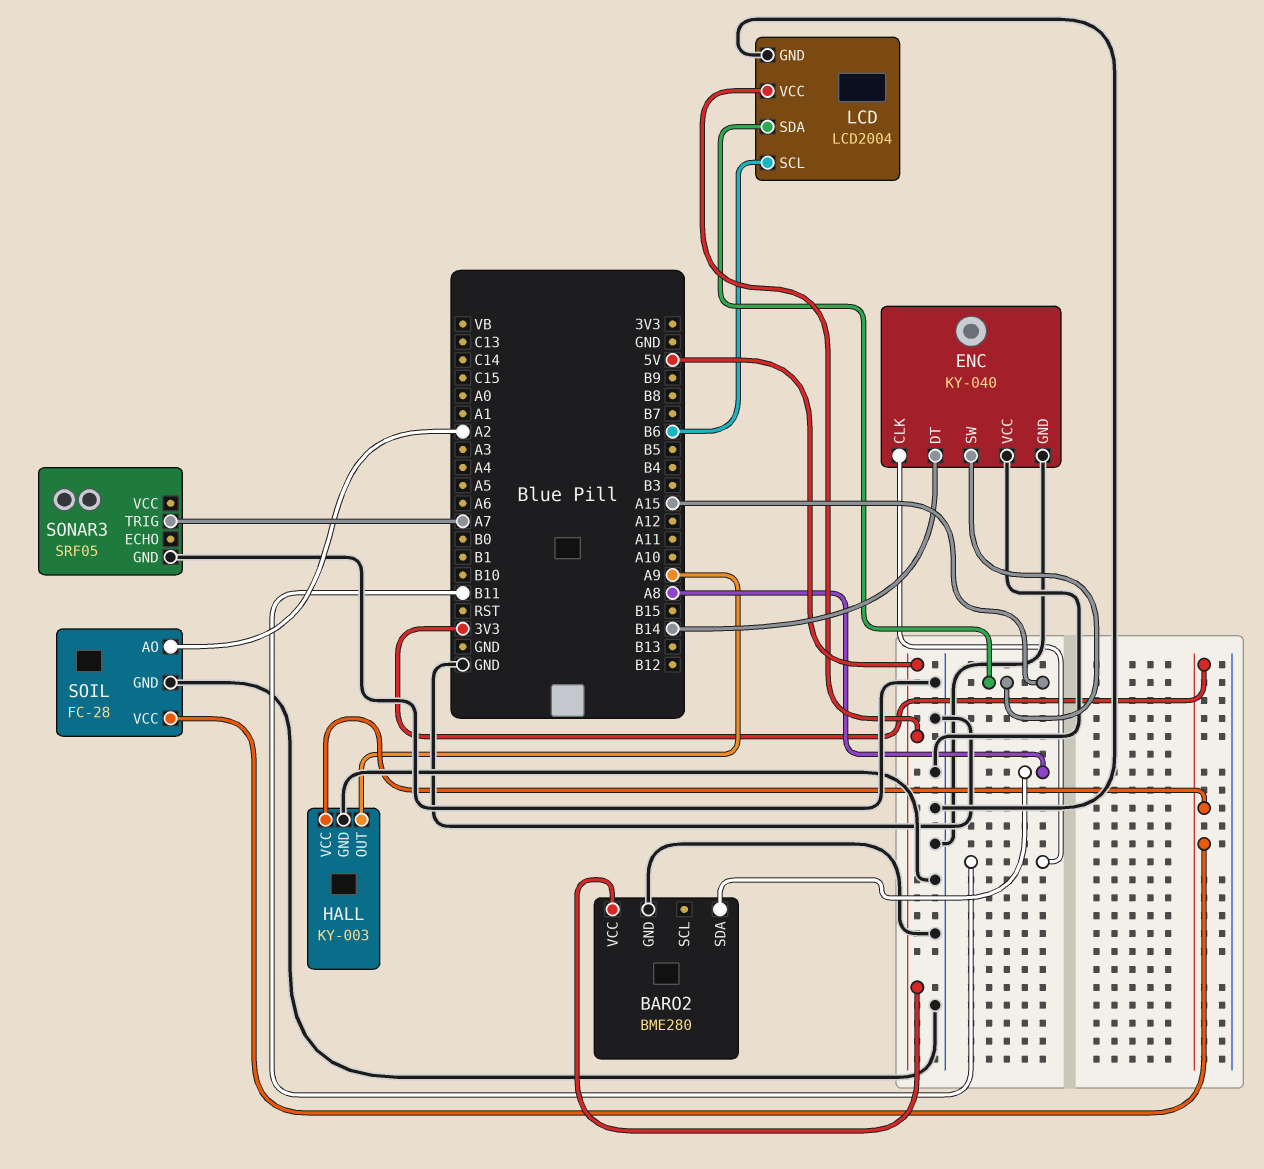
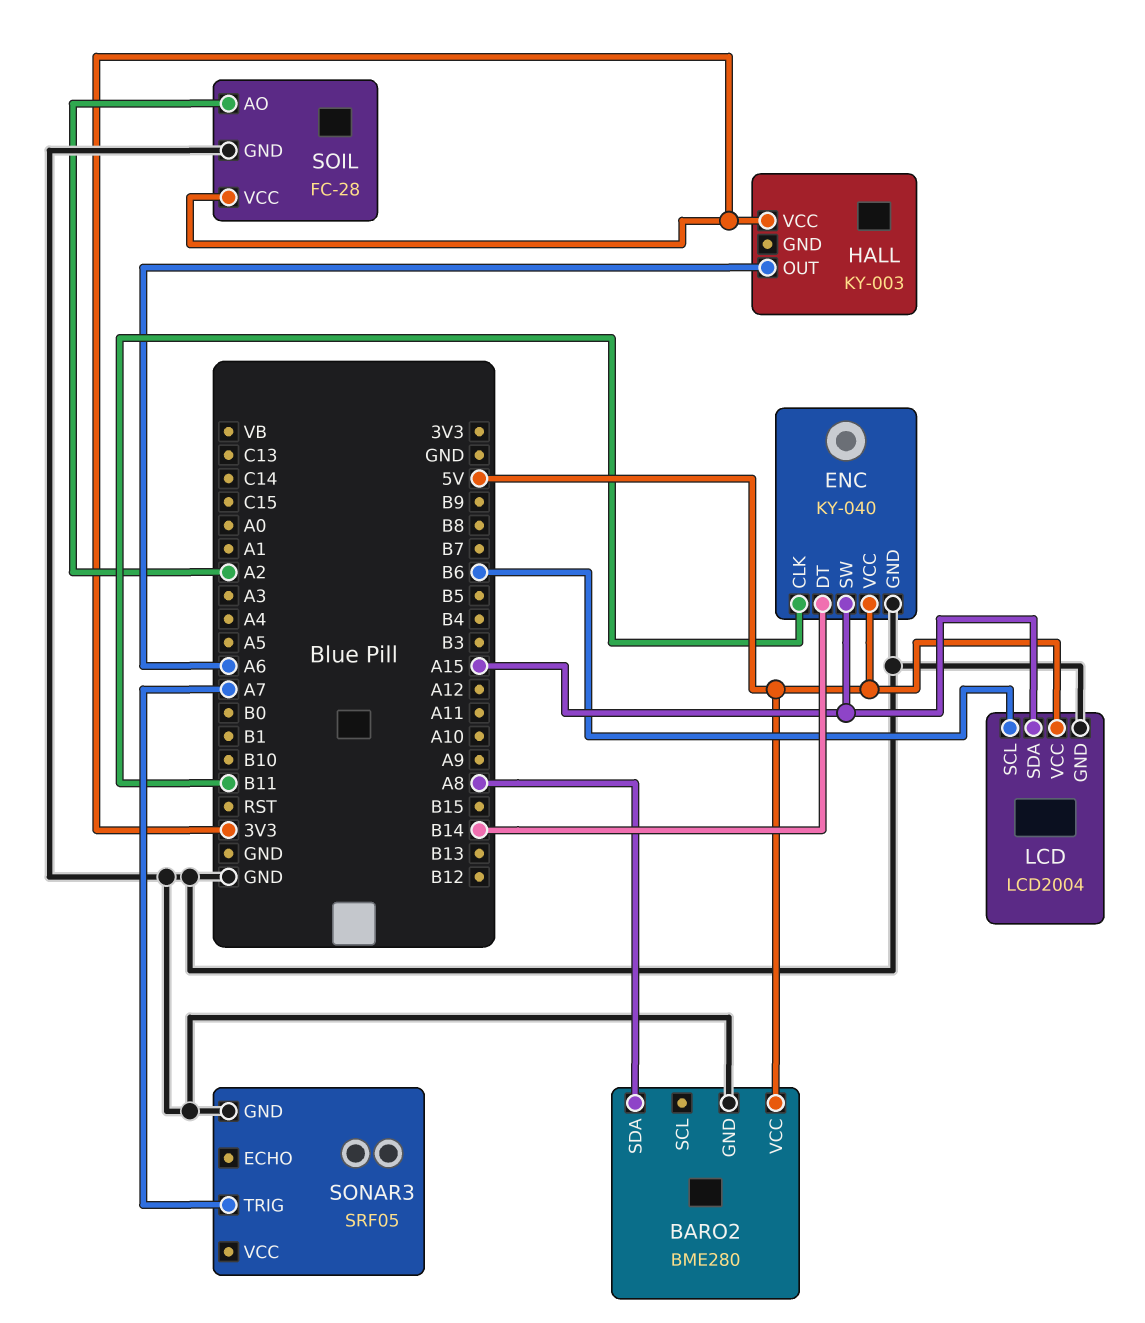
ENC pin VCC: GND -> 5V
HALL pin GND: GND -> none
HALL pin OUT: A9 -> A6

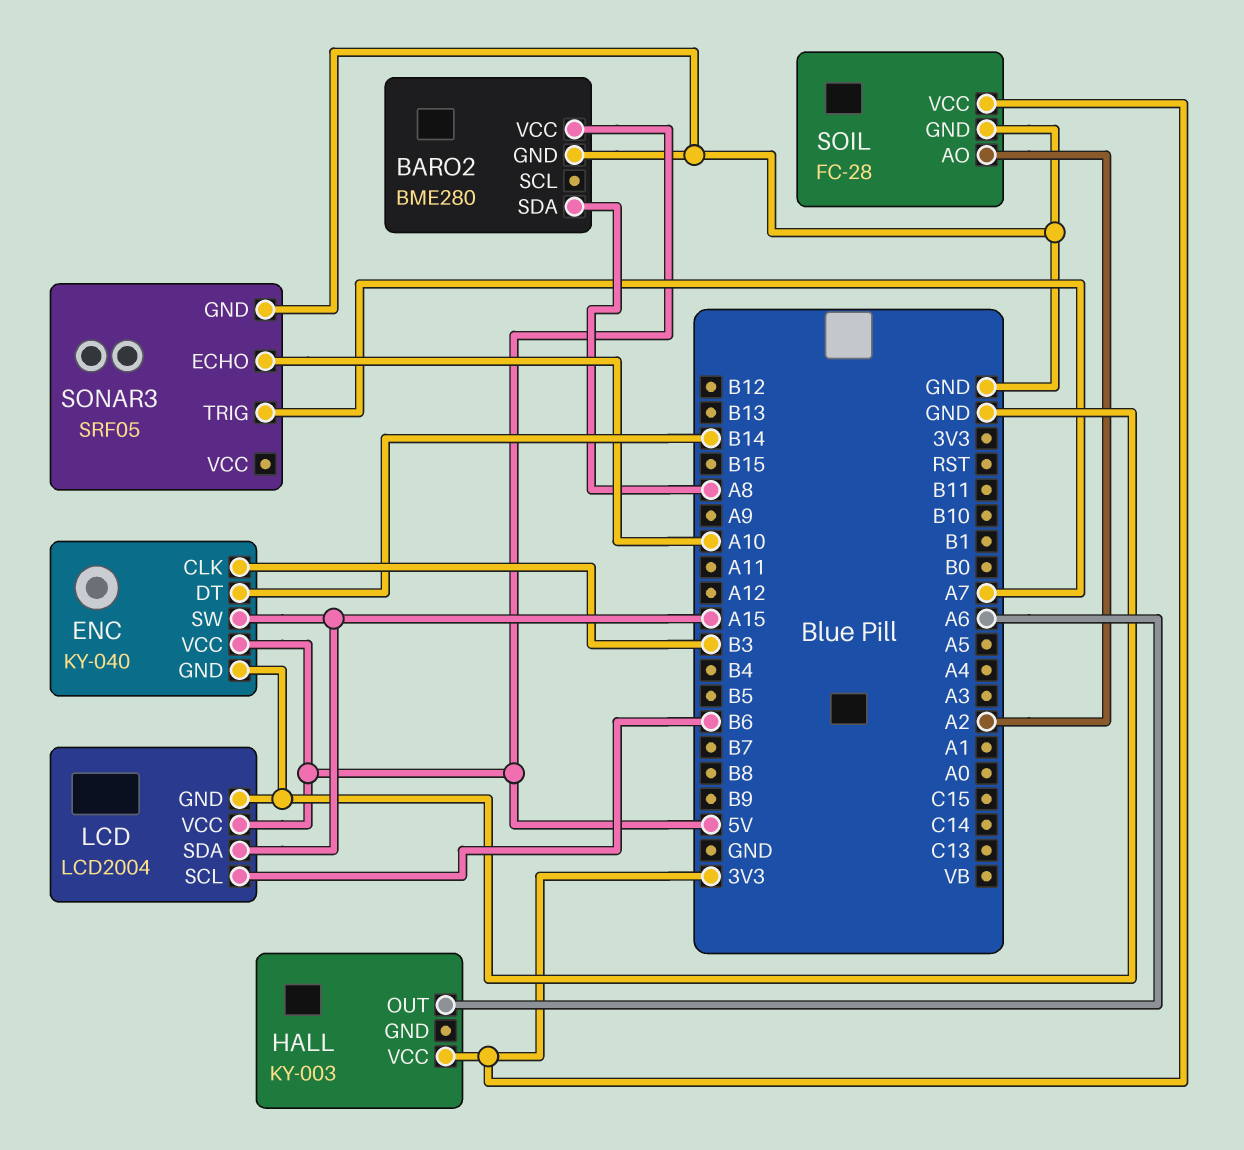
ENC pin CLK: B11 -> B3
SONAR3 pin ECHO: none -> A10

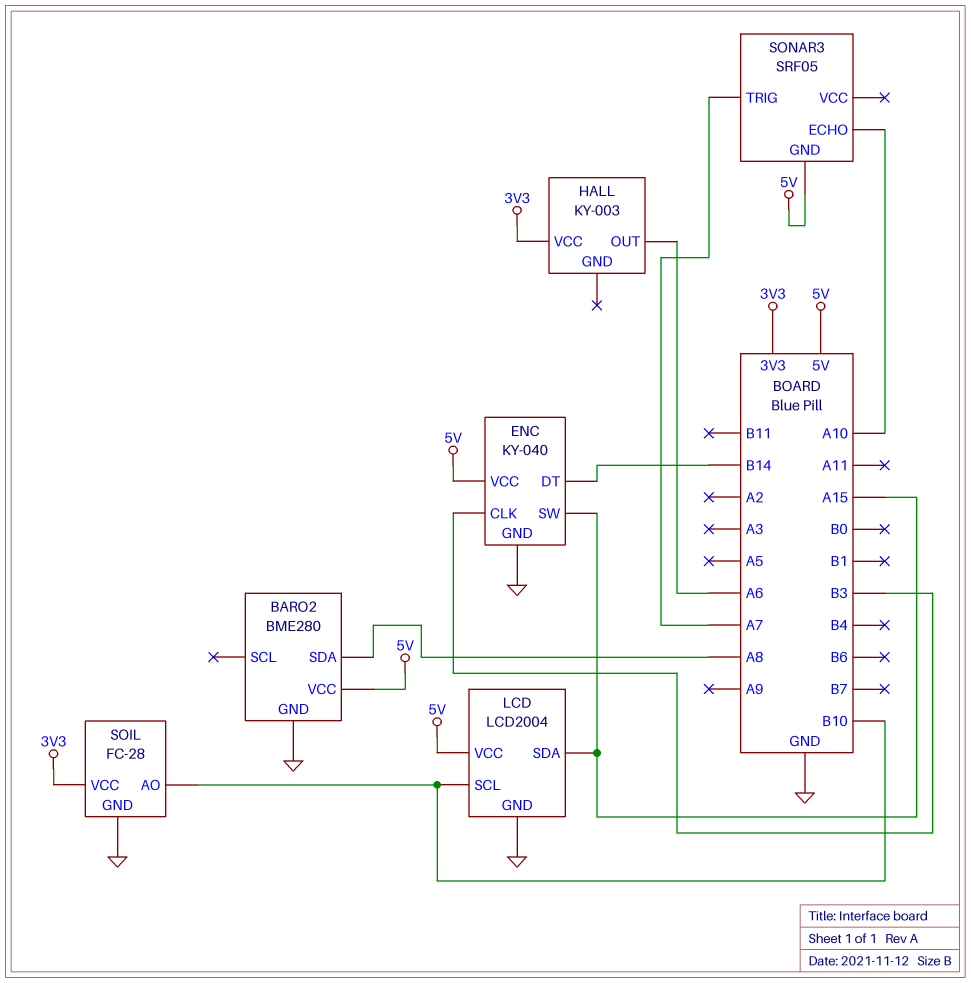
LCD pin SCL: B6 -> B10
SOIL pin AO: A2 -> B10
SONAR3 pin GND: GND -> 5V

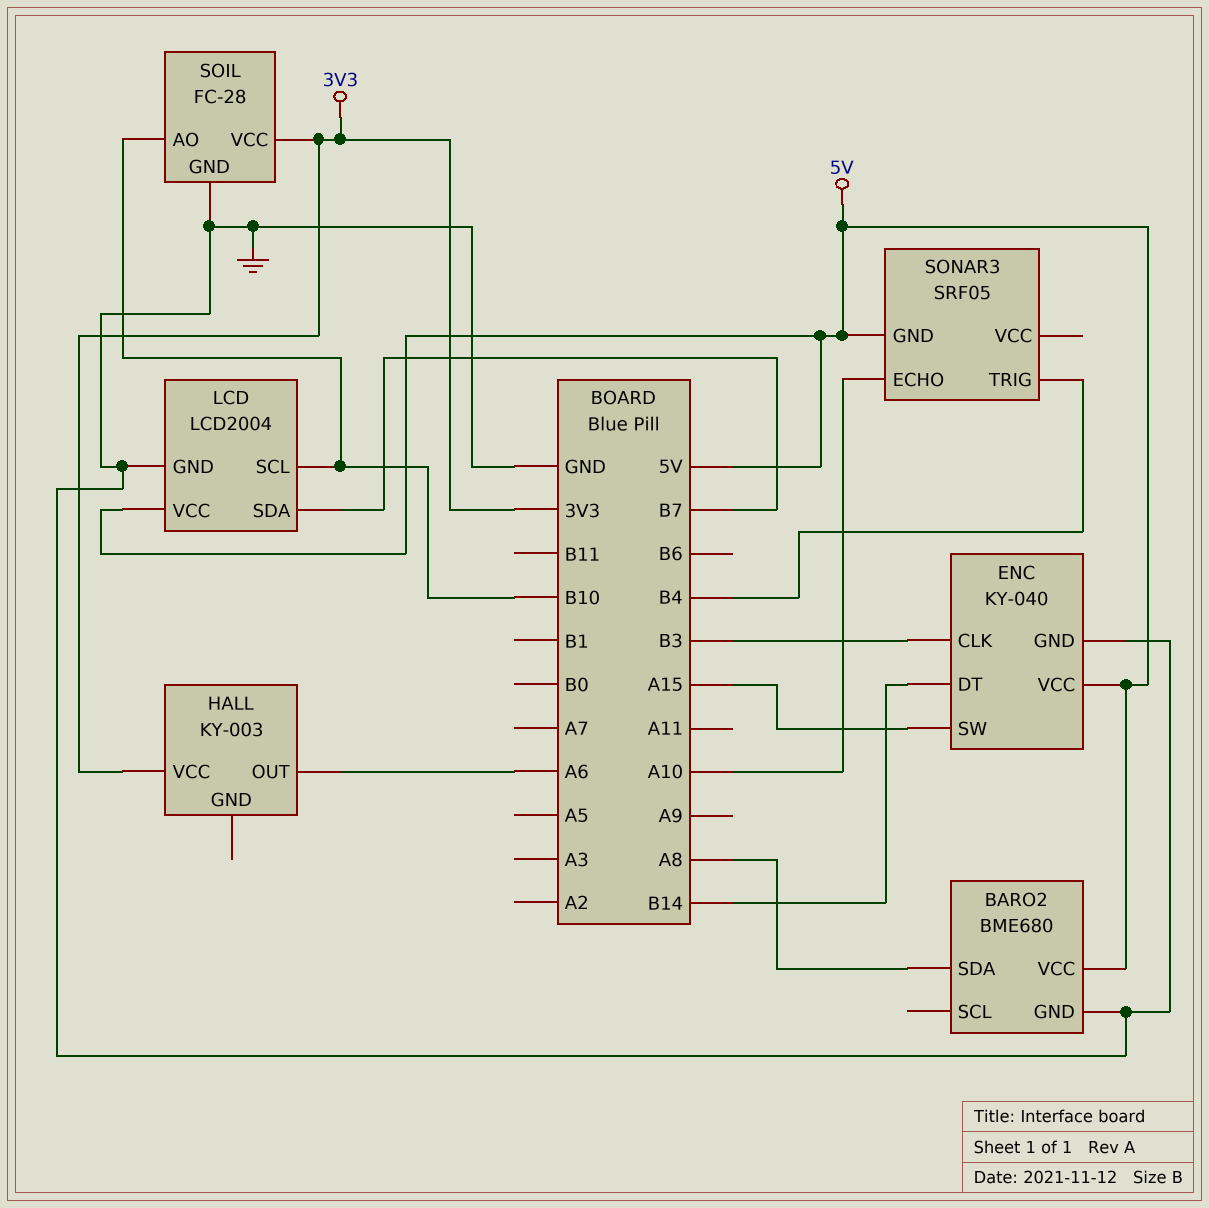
BARO2: BME280 -> BME680
LCD pin SDA: A15 -> B7
SONAR3 pin TRIG: A7 -> B4

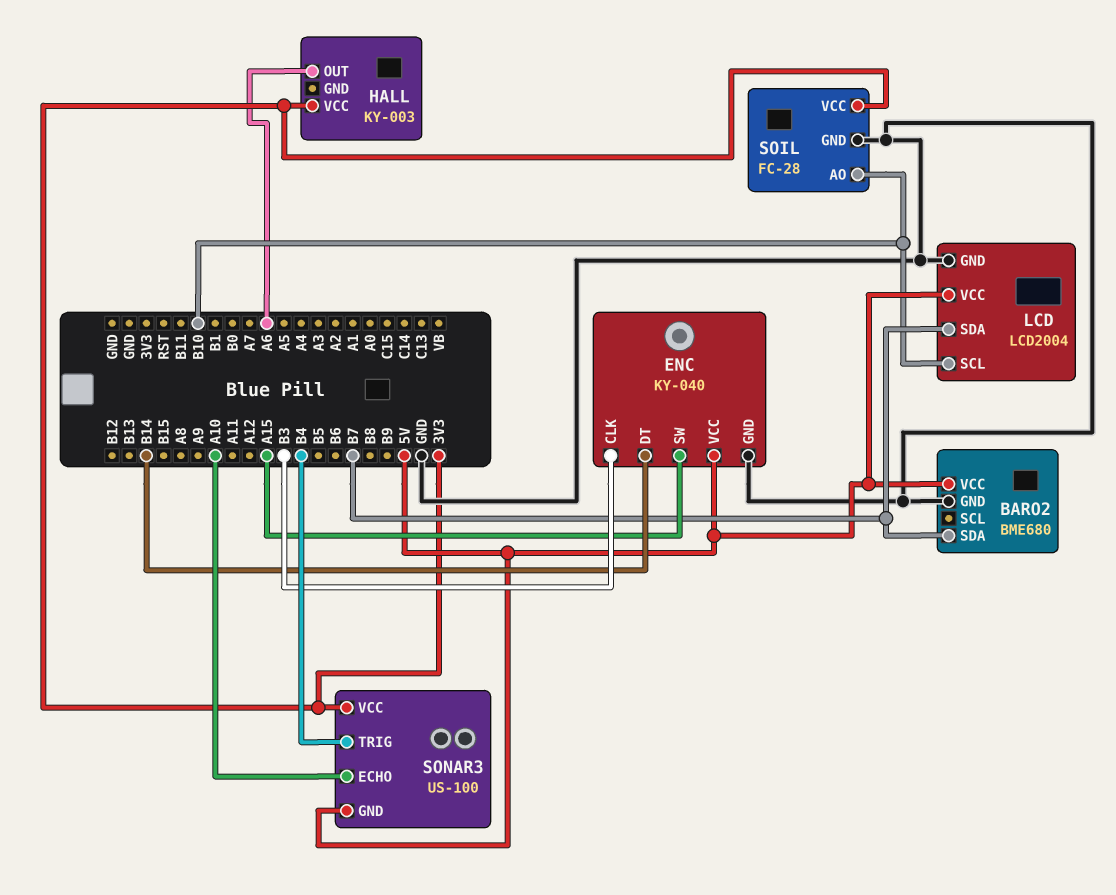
BARO2 pin SDA: A8 -> B7
SONAR3: SRF05 -> US-100
SONAR3 pin VCC: none -> 3V3

